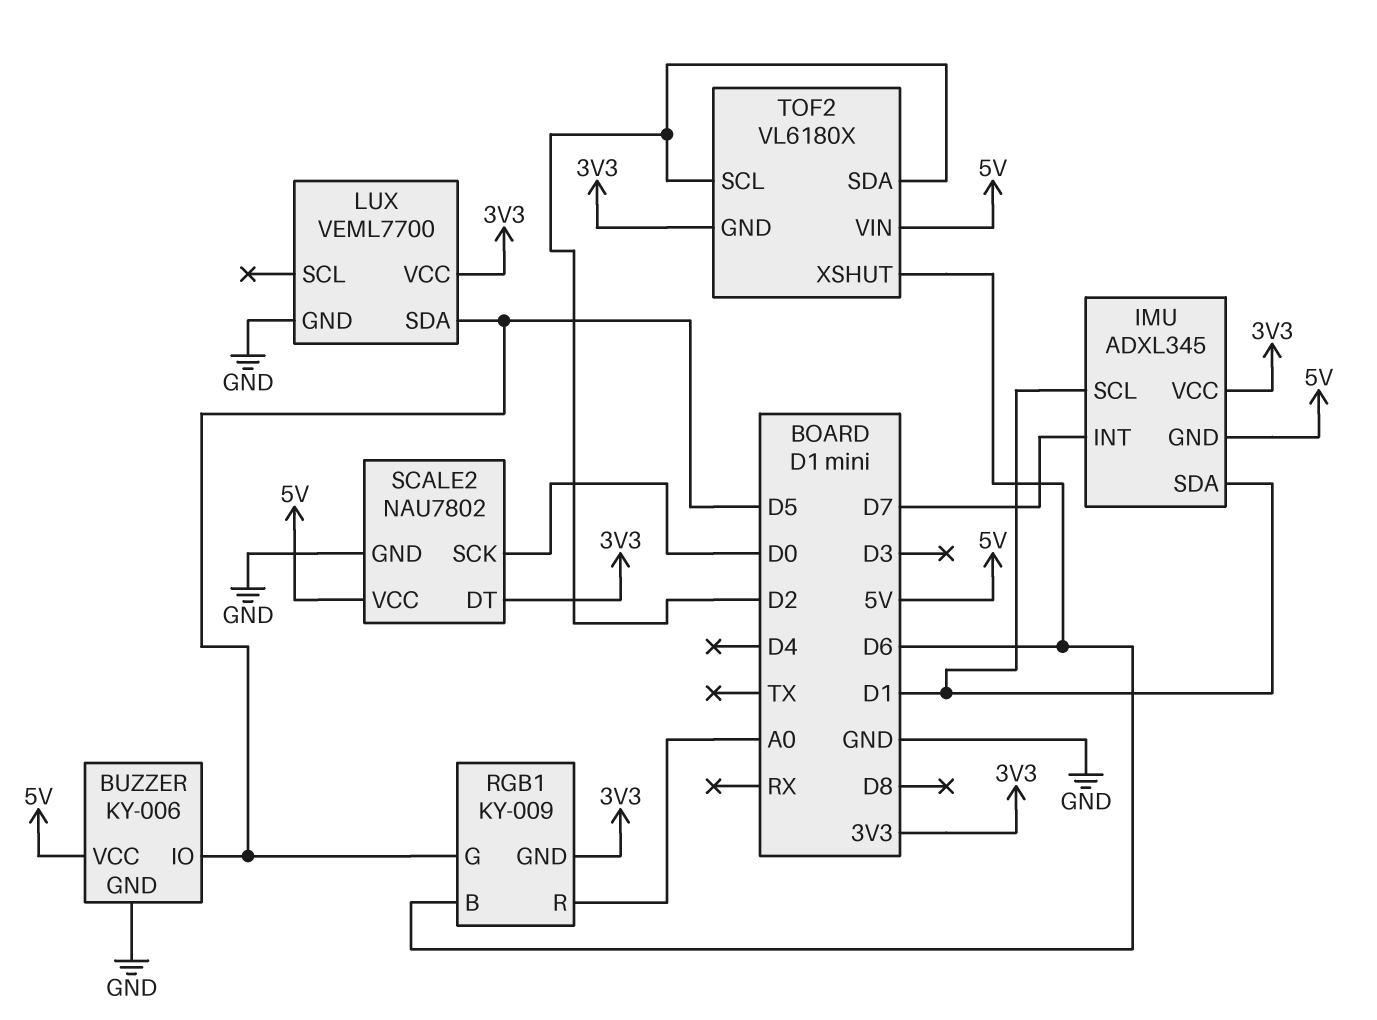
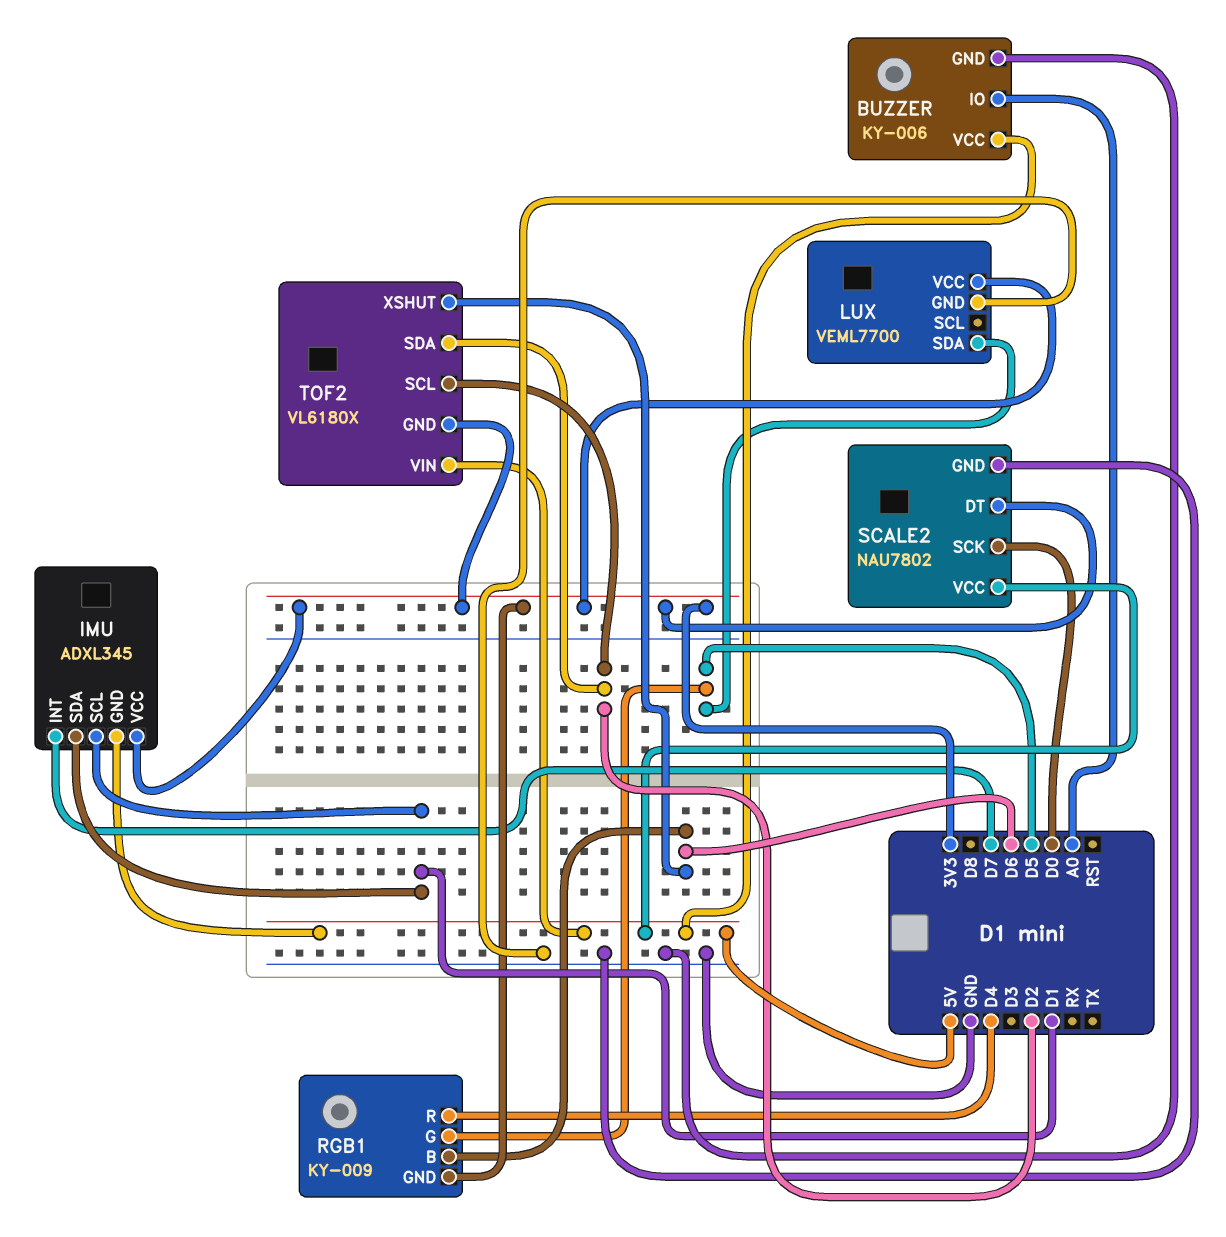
BUZZER pin IO: D5 -> A0
RGB1 pin R: A0 -> D4

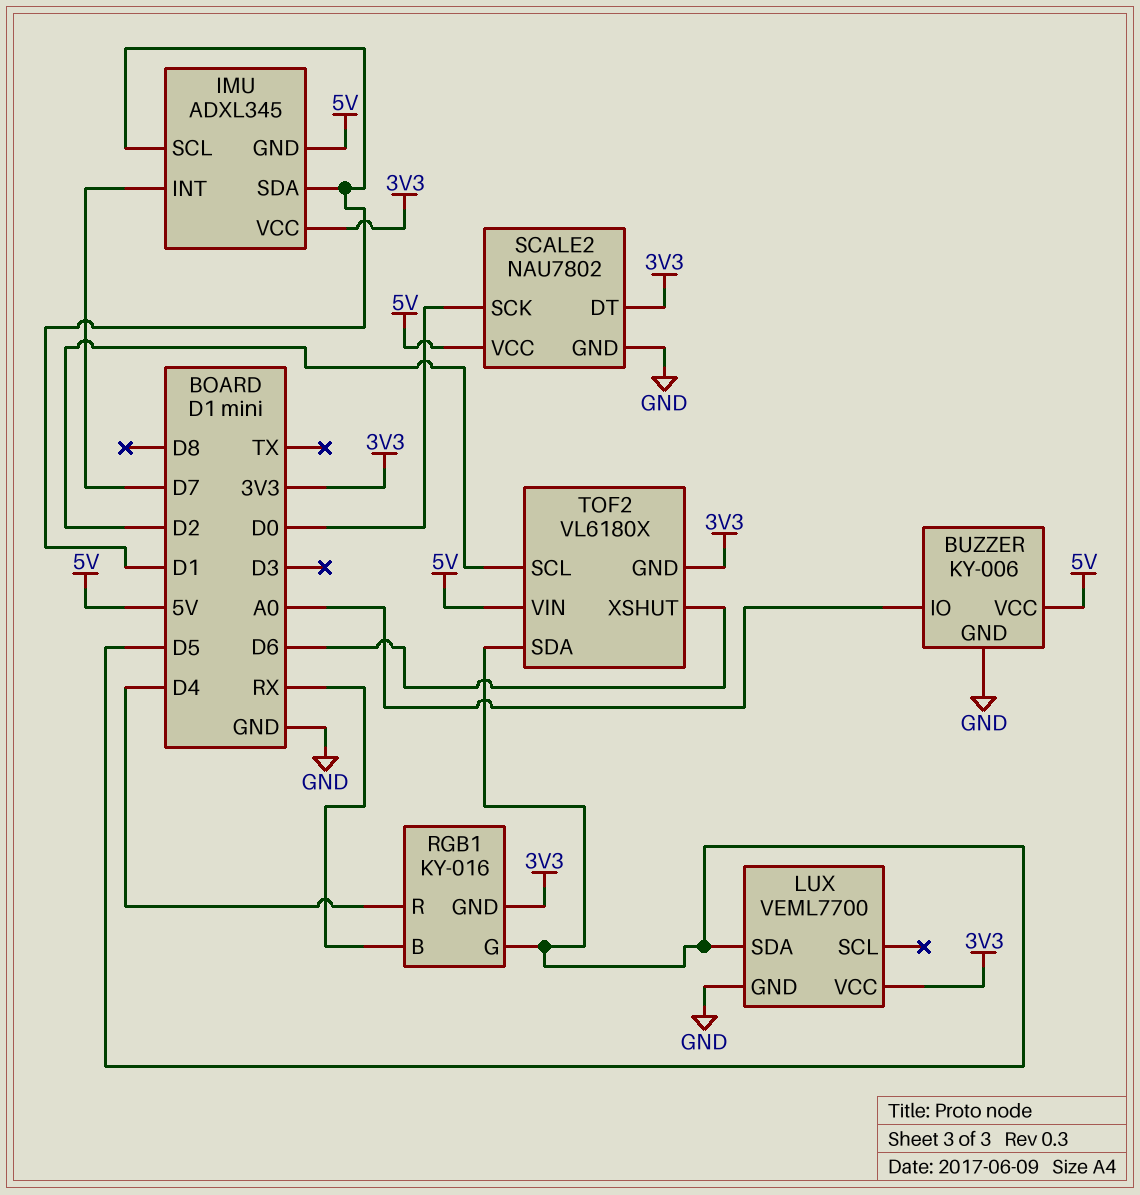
RGB1: KY-009 -> KY-016
RGB1 pin B: D6 -> RX
TOF2 pin SDA: D2 -> D5

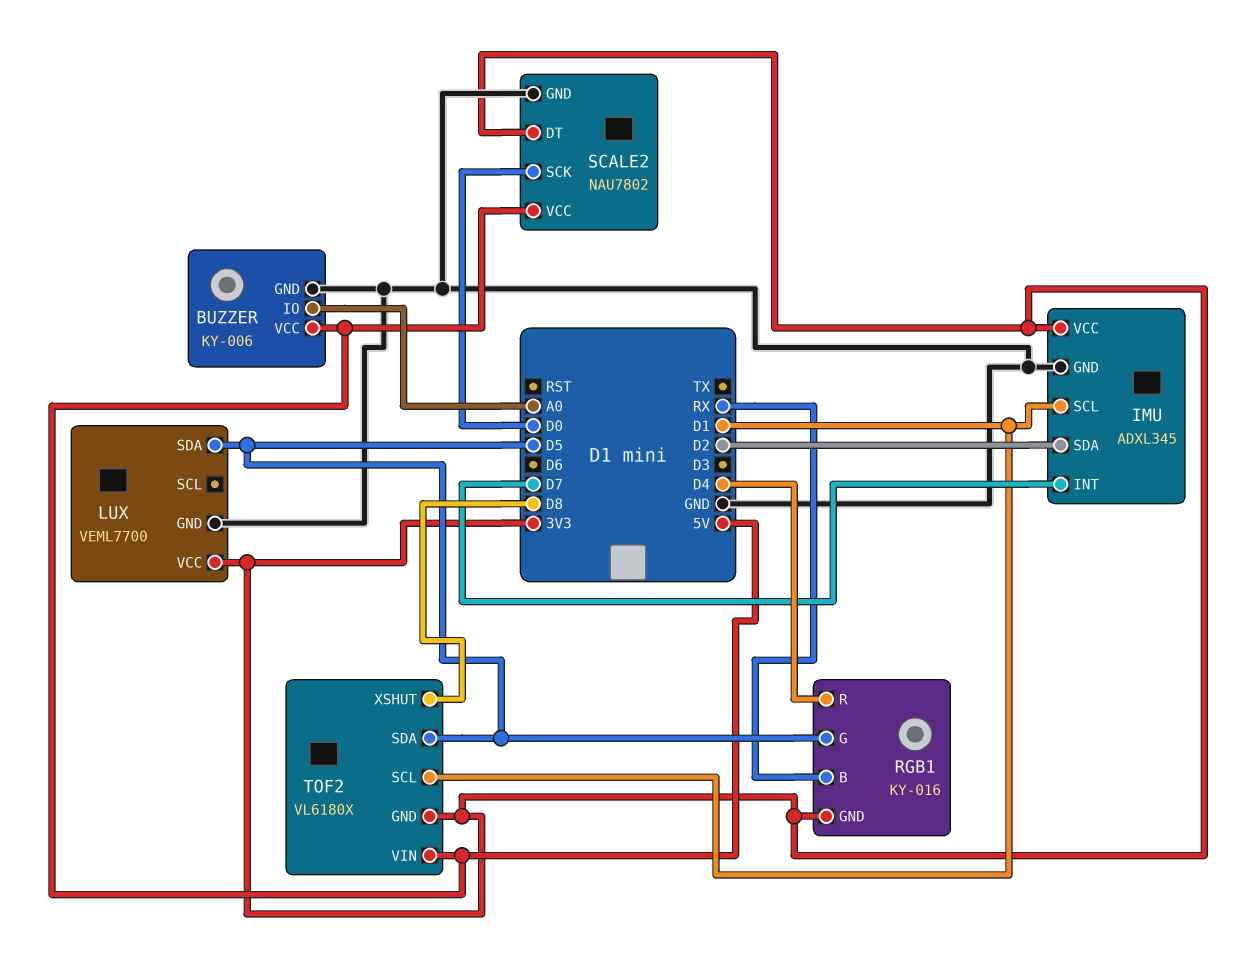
IMU pin GND: 5V -> GND
IMU pin SDA: D1 -> D2
TOF2 pin SCL: D2 -> D1
TOF2 pin XSHUT: D6 -> D8

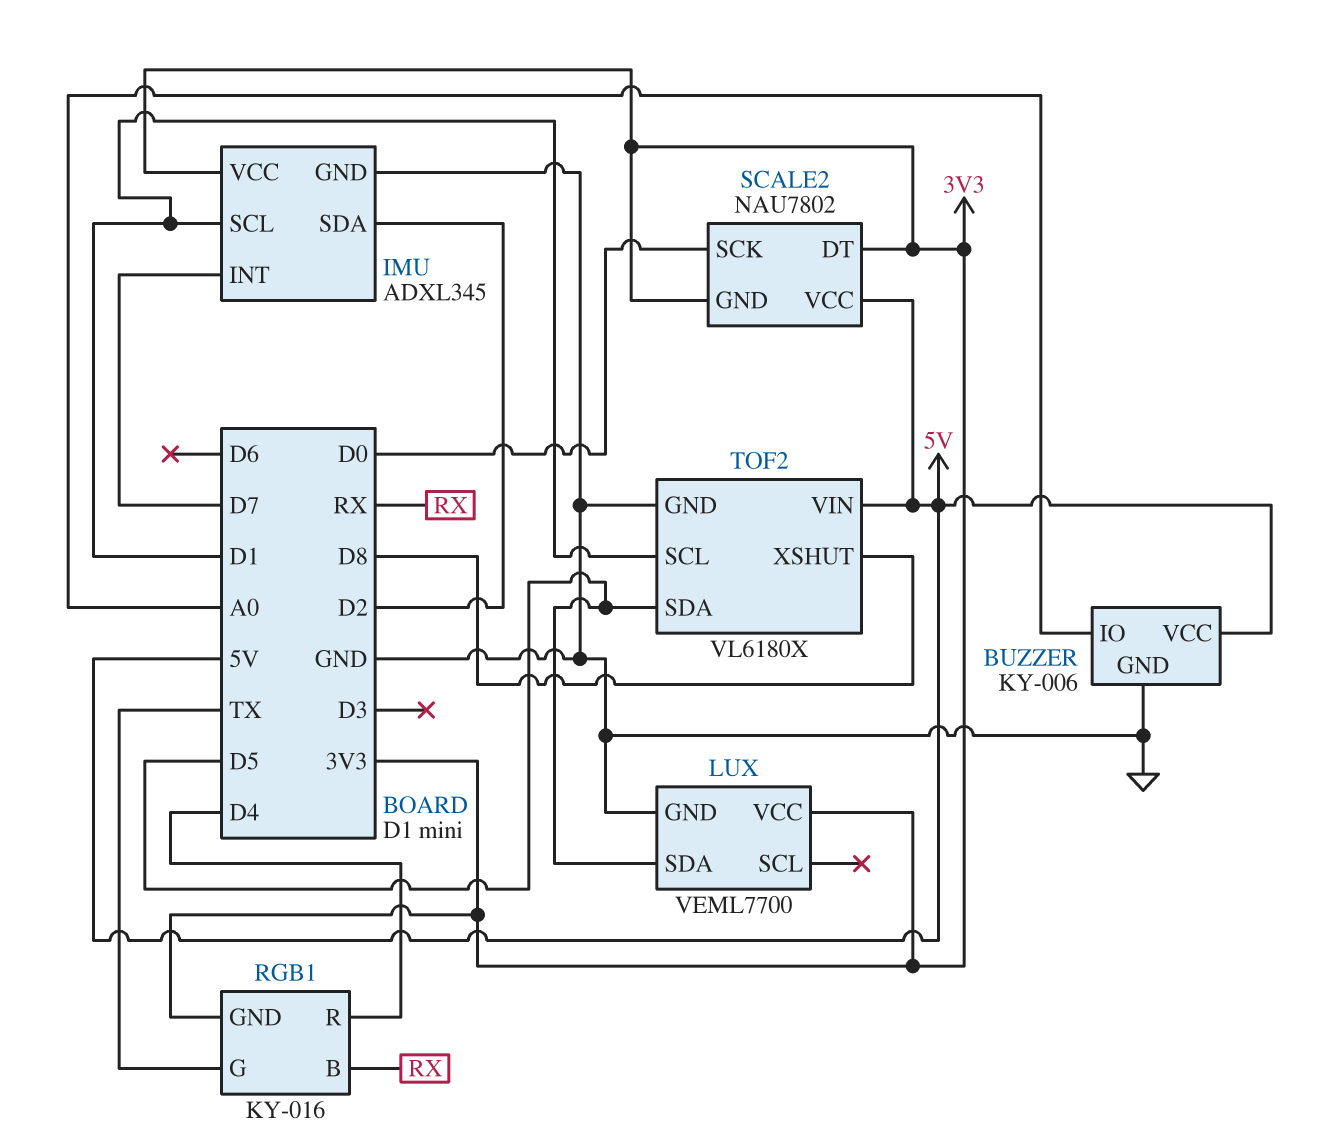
RGB1 pin G: D5 -> TX
SCALE2 pin GND: GND -> 3V3
TOF2 pin GND: 3V3 -> GND

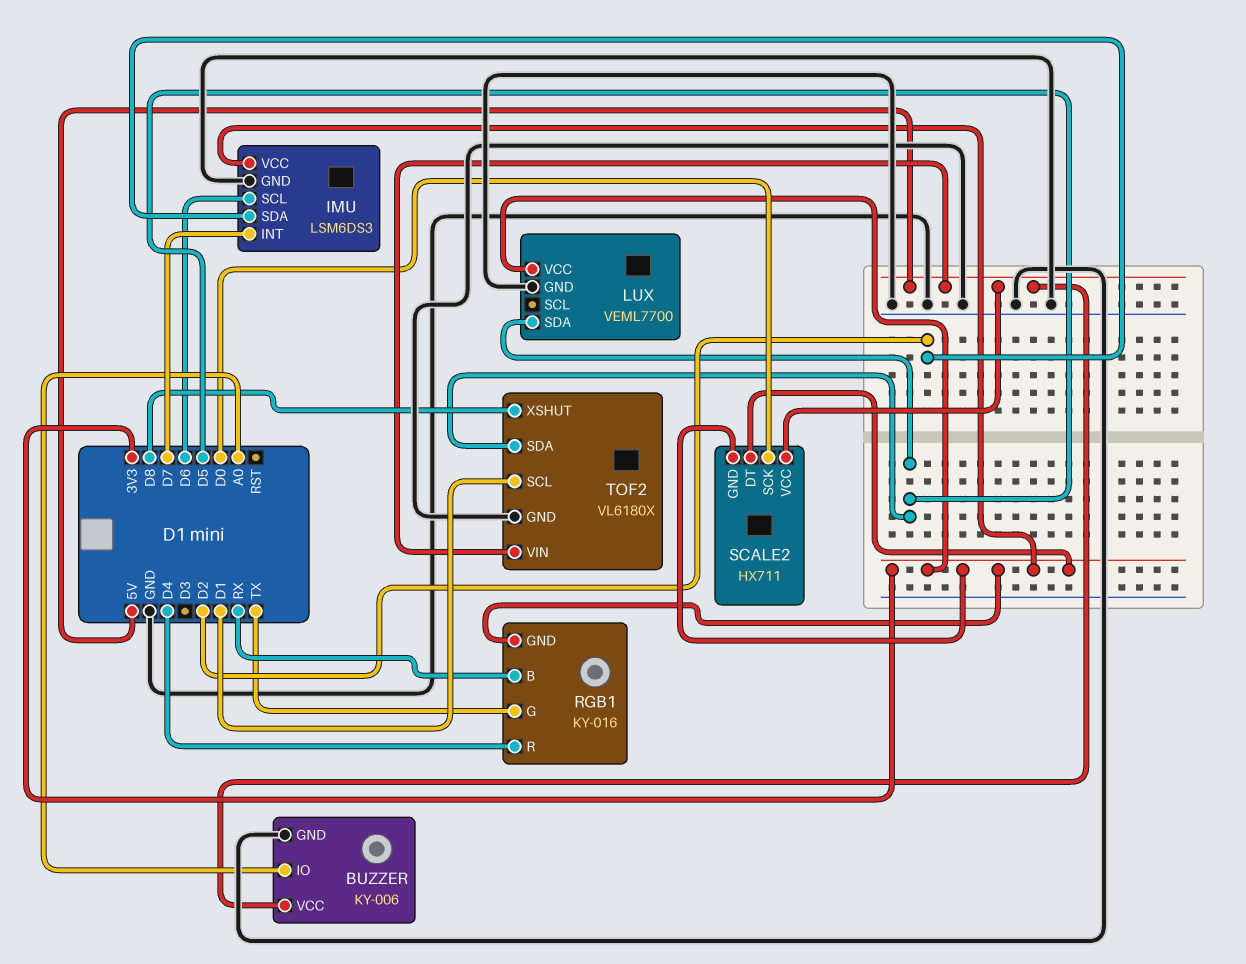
IMU: ADXL345 -> LSM6DS3
IMU pin SCL: D1 -> D6
SCALE2: NAU7802 -> HX711

